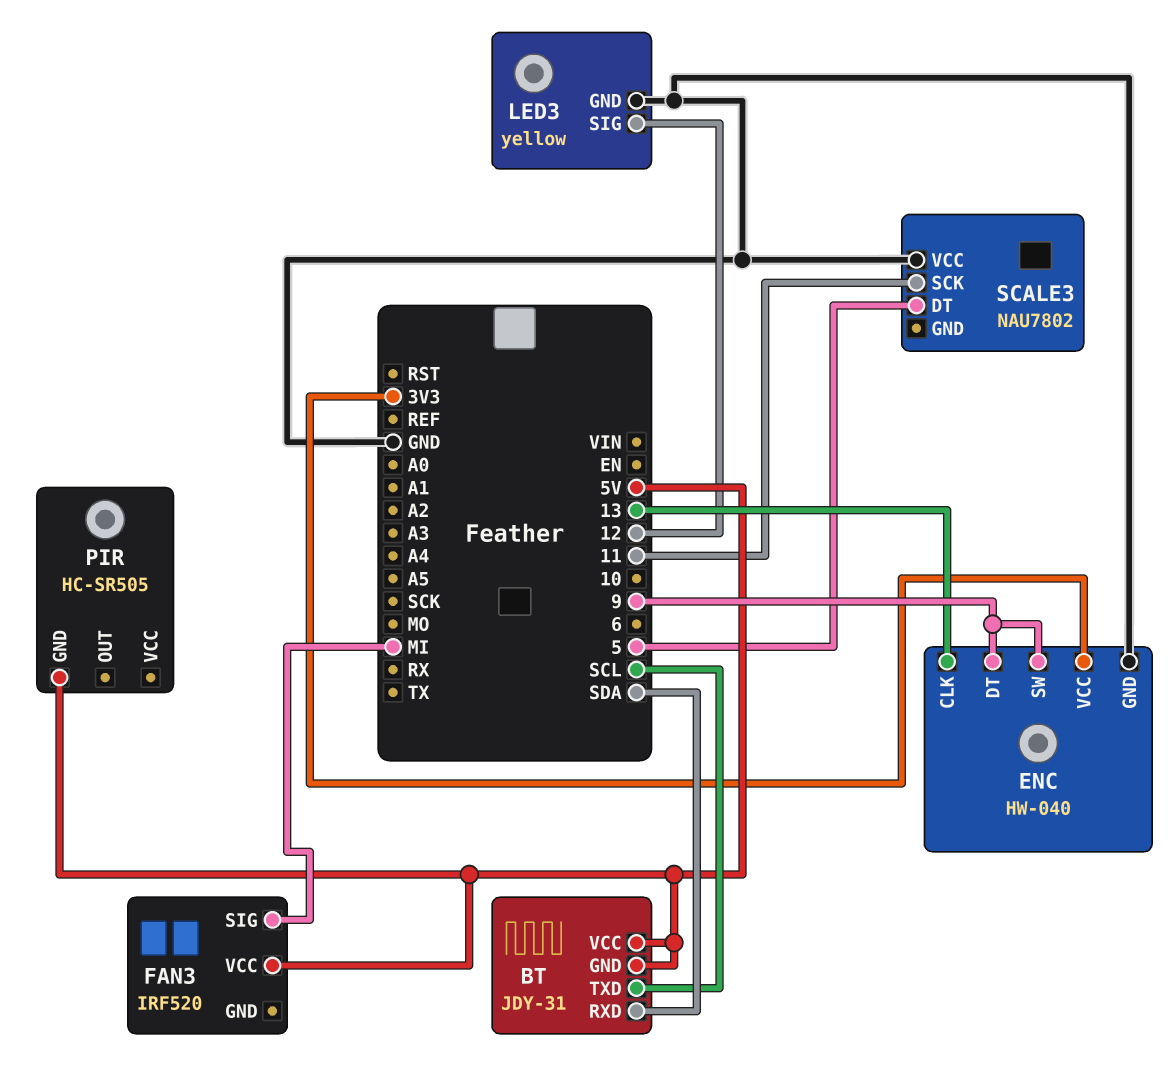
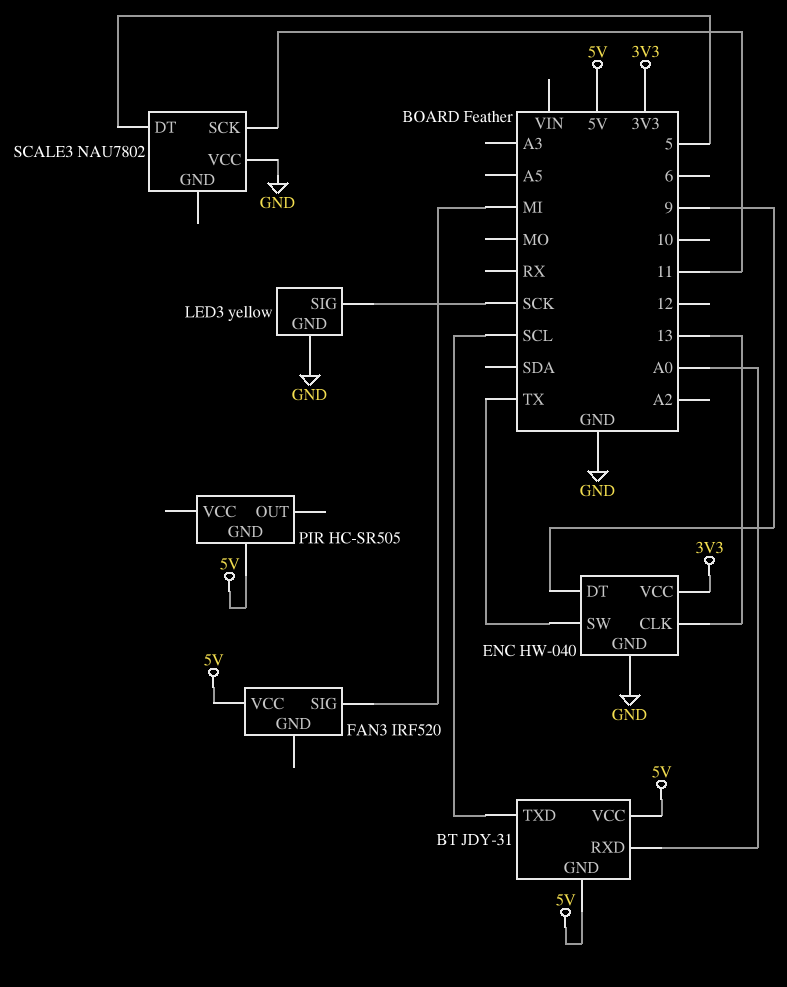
BT pin RXD: SDA -> A0
ENC pin SW: 9 -> TX
LED3 pin SIG: 12 -> SCK

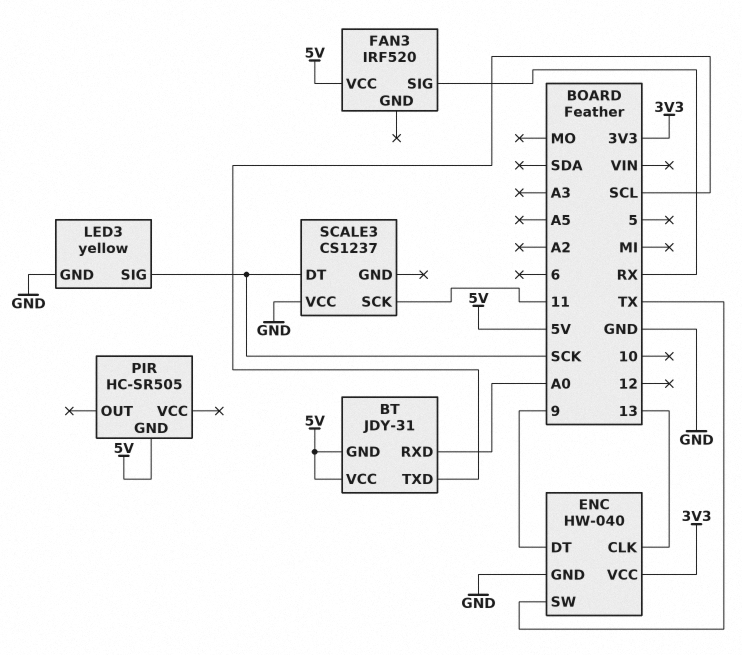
FAN3 pin SIG: MI -> RX
SCALE3: NAU7802 -> CS1237
SCALE3 pin DT: 5 -> SCK

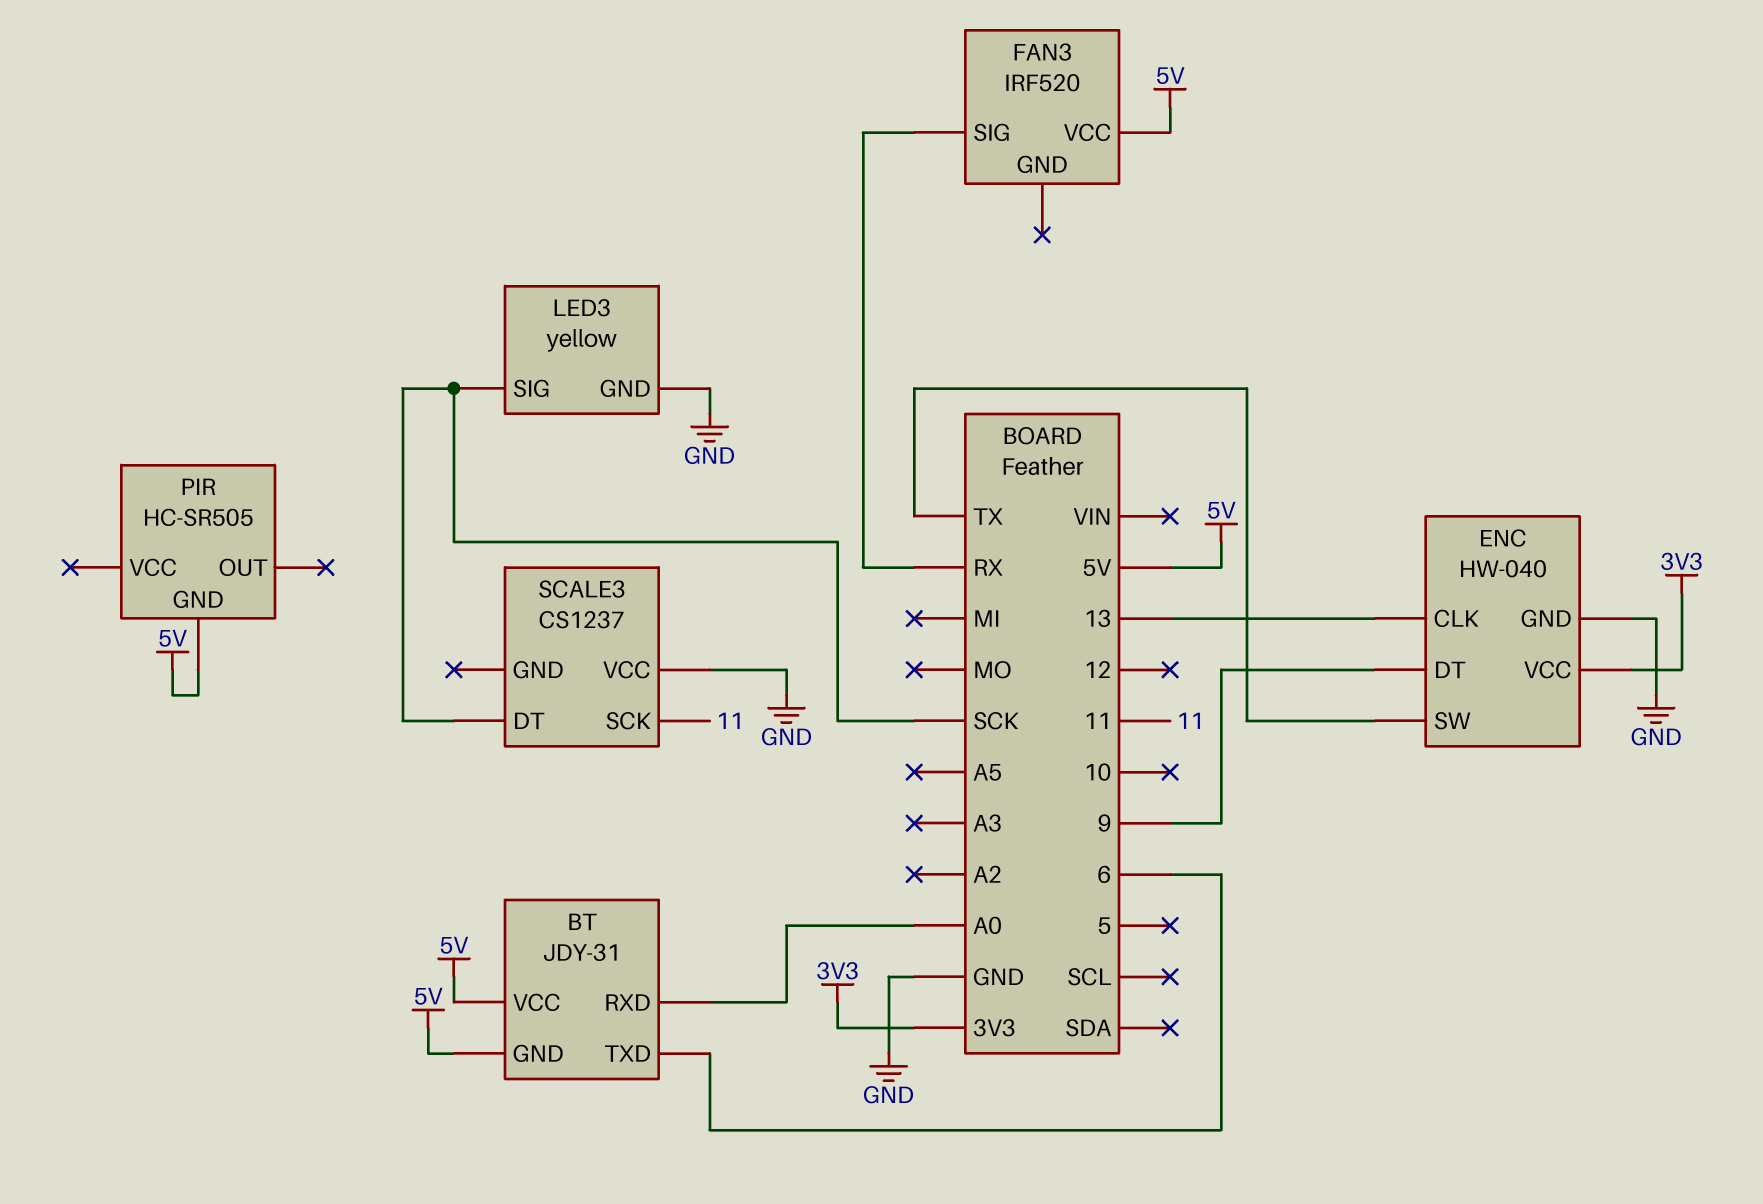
BT pin TXD: SCL -> 6

